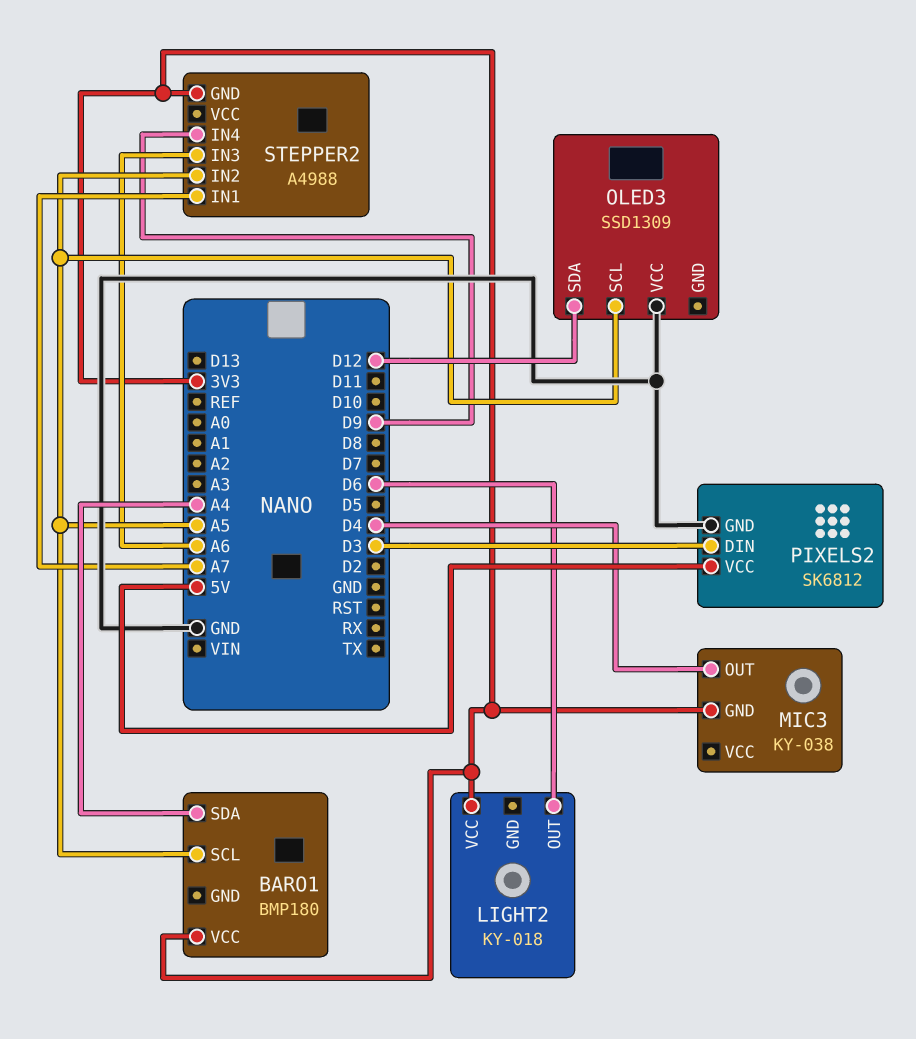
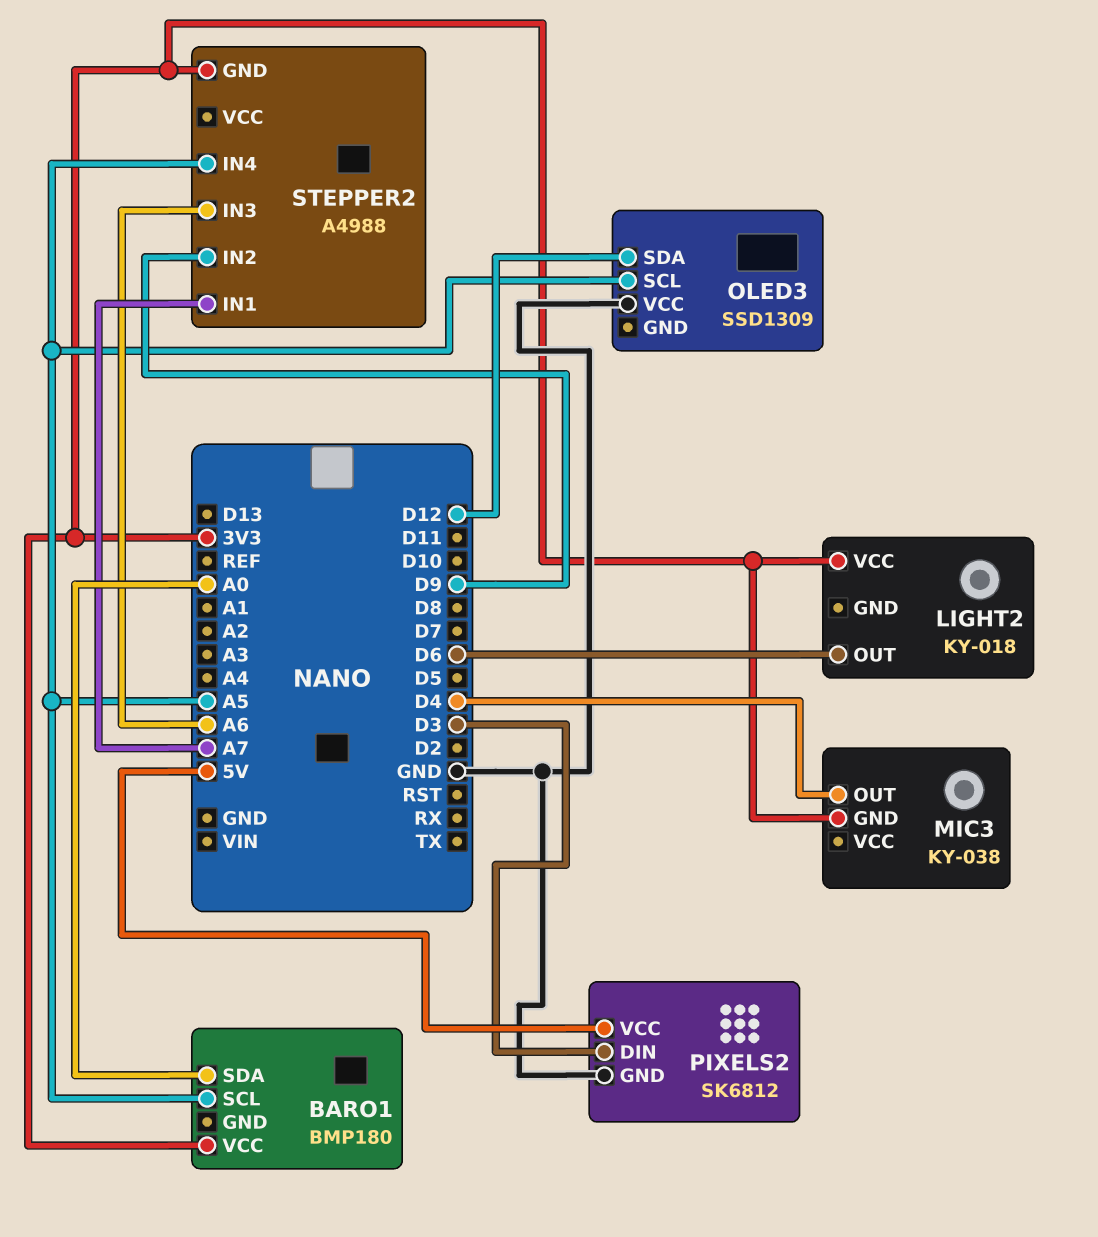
BARO1 pin SDA: A4 -> A0
STEPPER2 pin IN2: A5 -> D9
STEPPER2 pin IN4: D9 -> A5

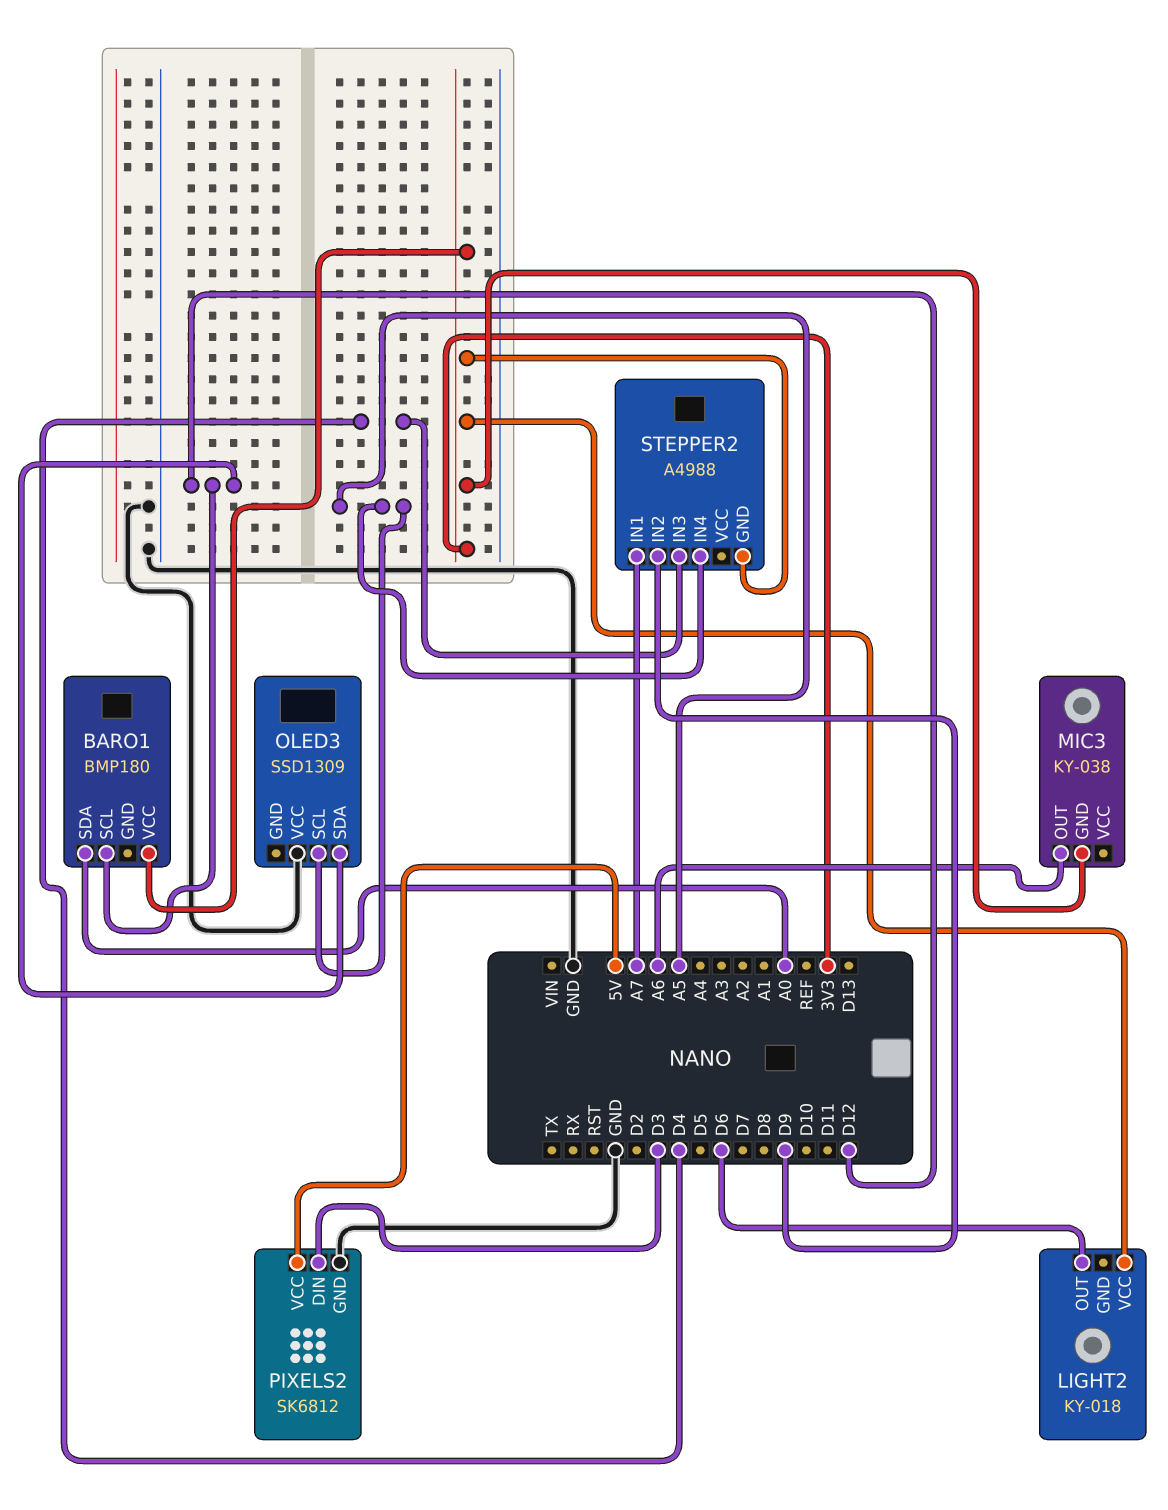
BARO1 pin SCL: A5 -> D12
MIC3 pin OUT: D4 -> A6
STEPPER2 pin IN3: A6 -> D4

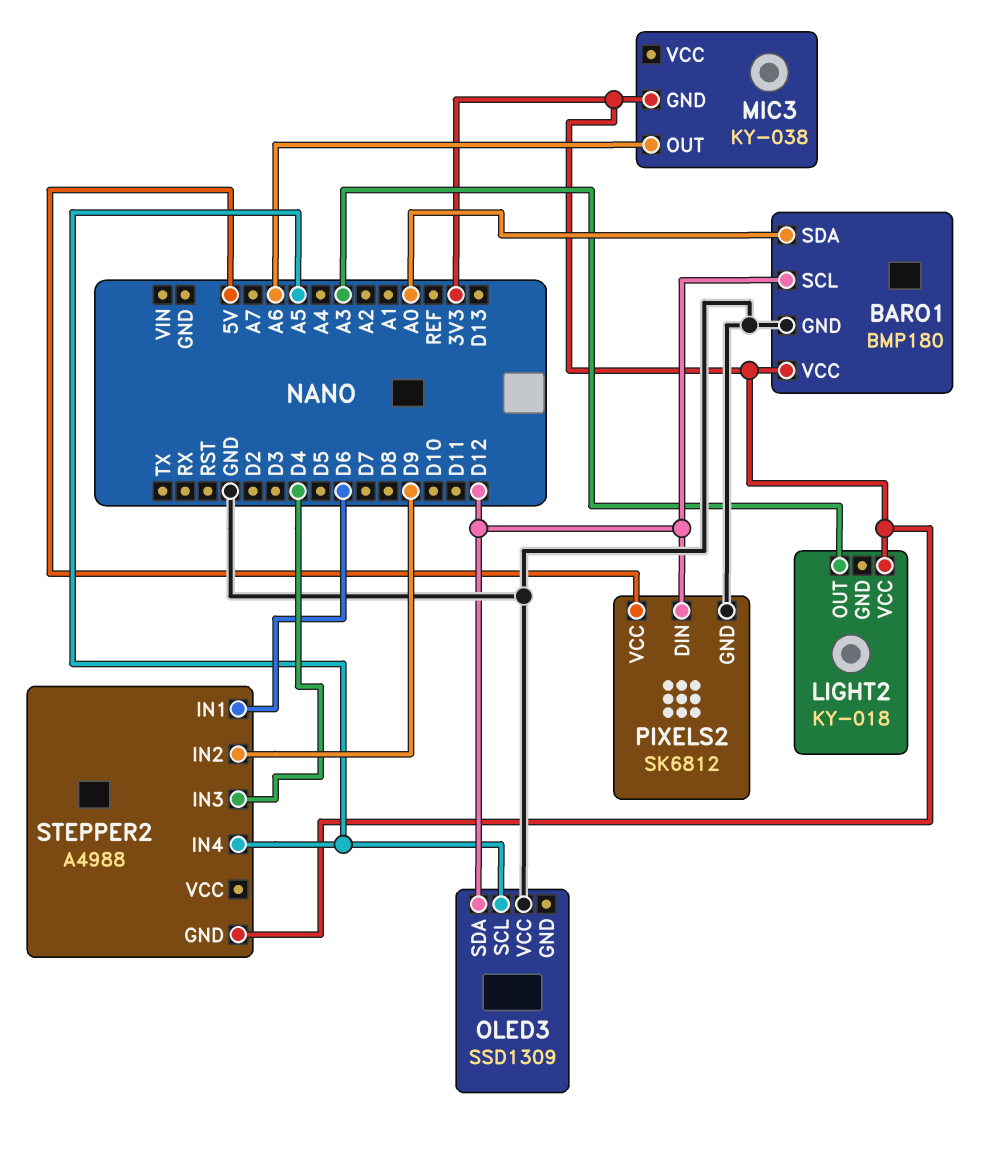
BARO1 pin GND: none -> GND
LIGHT2 pin OUT: D6 -> A3
PIXELS2 pin DIN: D3 -> D12
STEPPER2 pin IN1: A7 -> D6

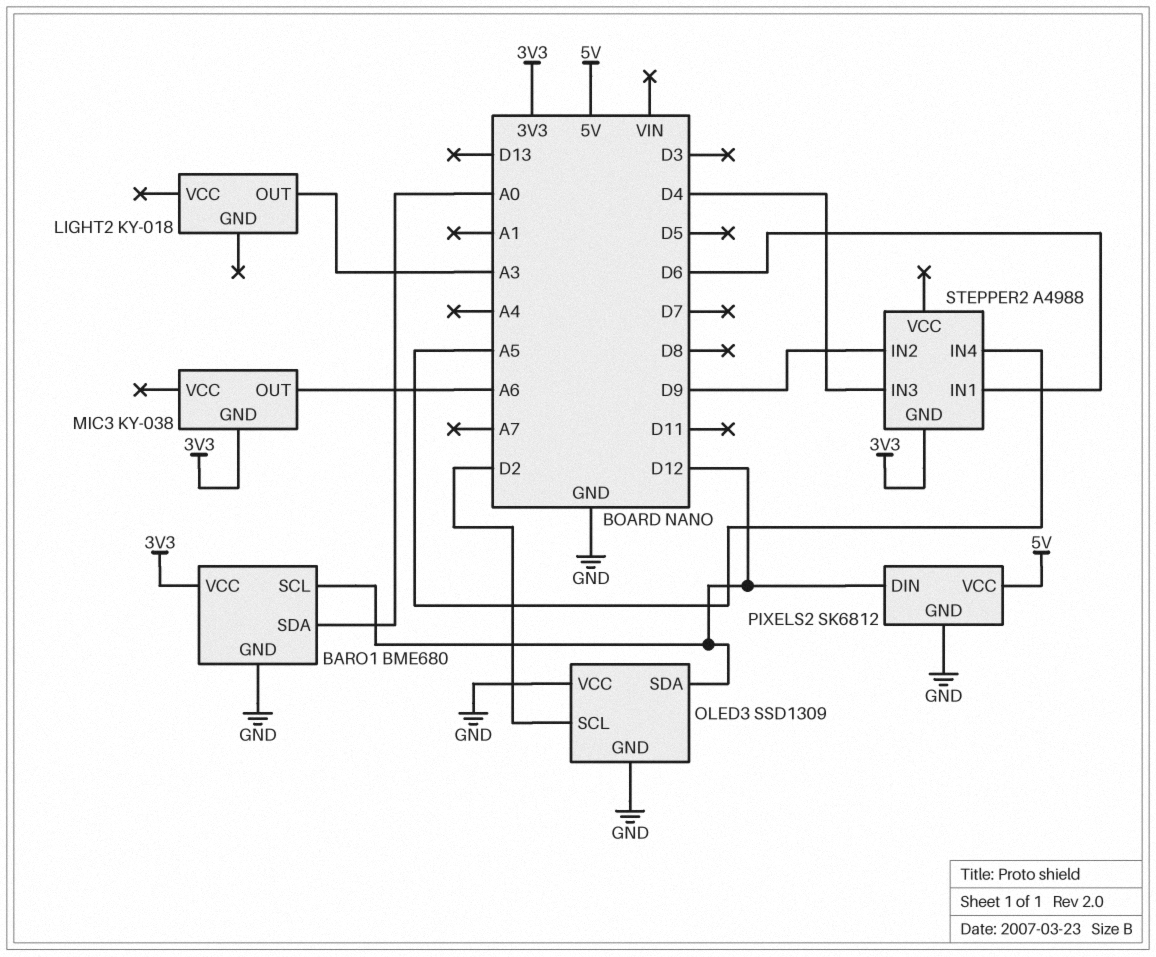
BARO1: BMP180 -> BME680
LIGHT2 pin VCC: 3V3 -> none
OLED3 pin GND: none -> GND
OLED3 pin SCL: A5 -> D2

